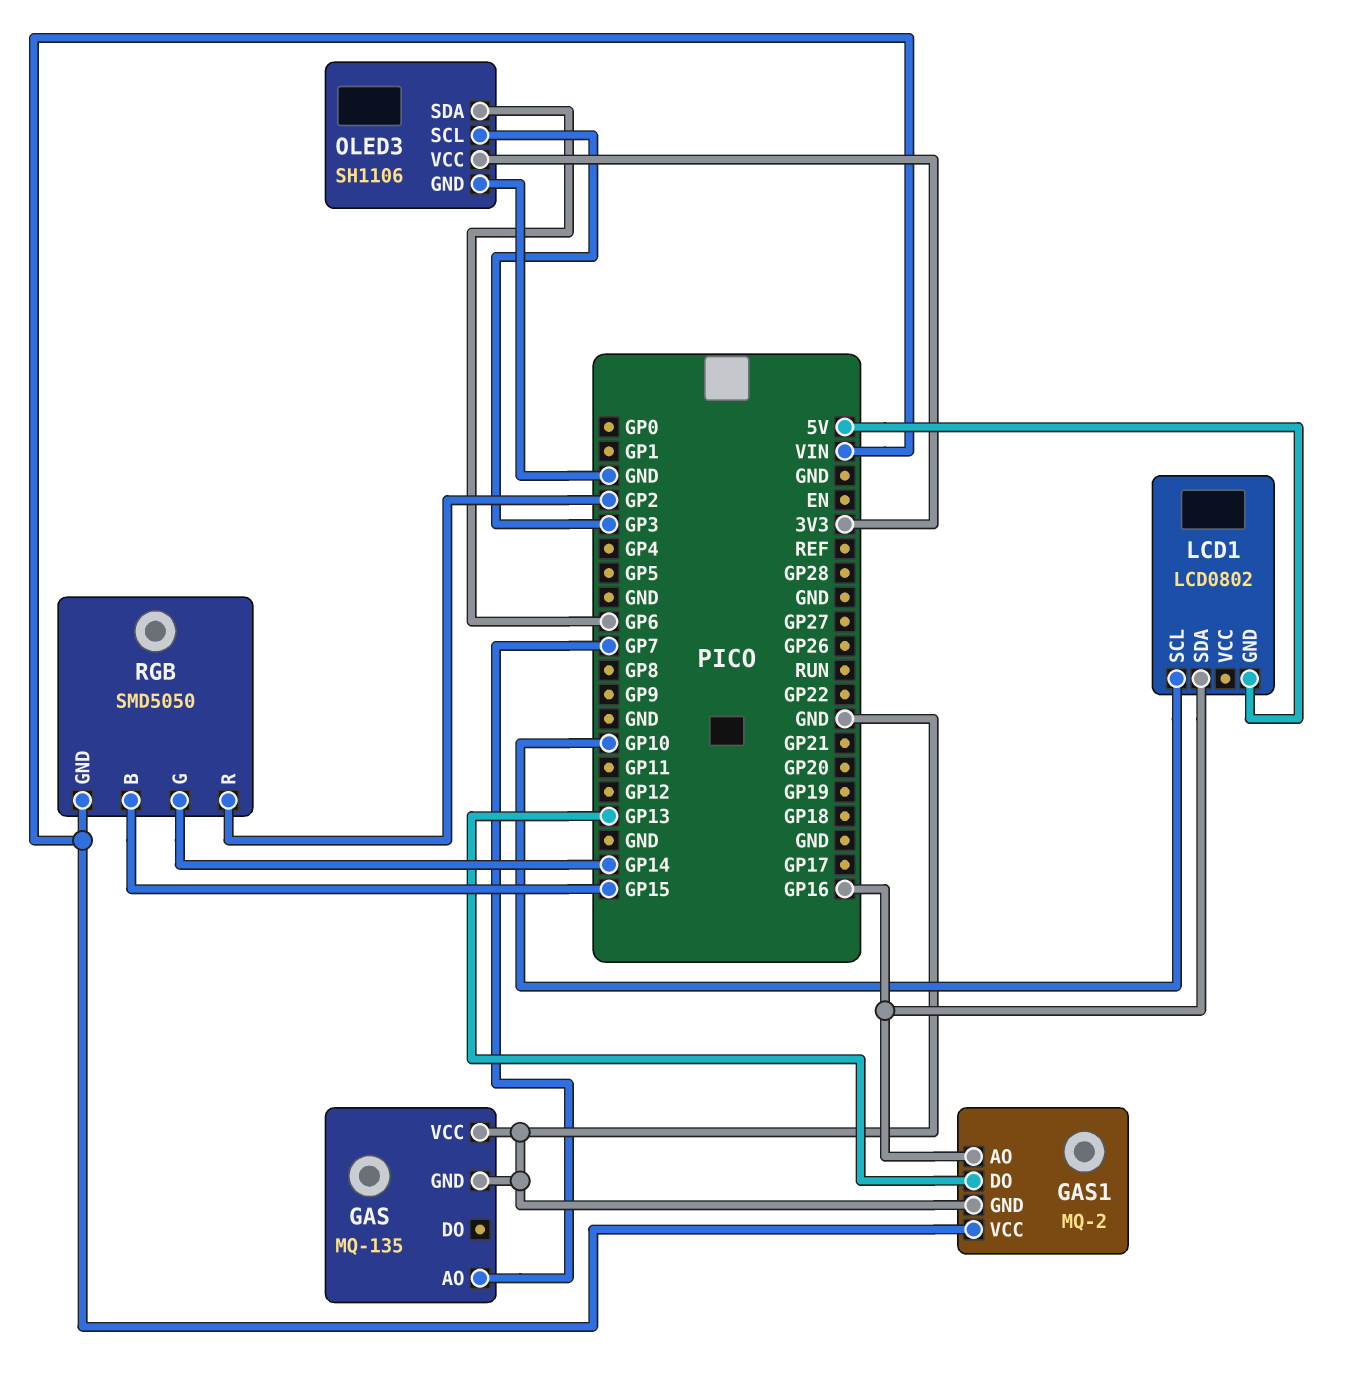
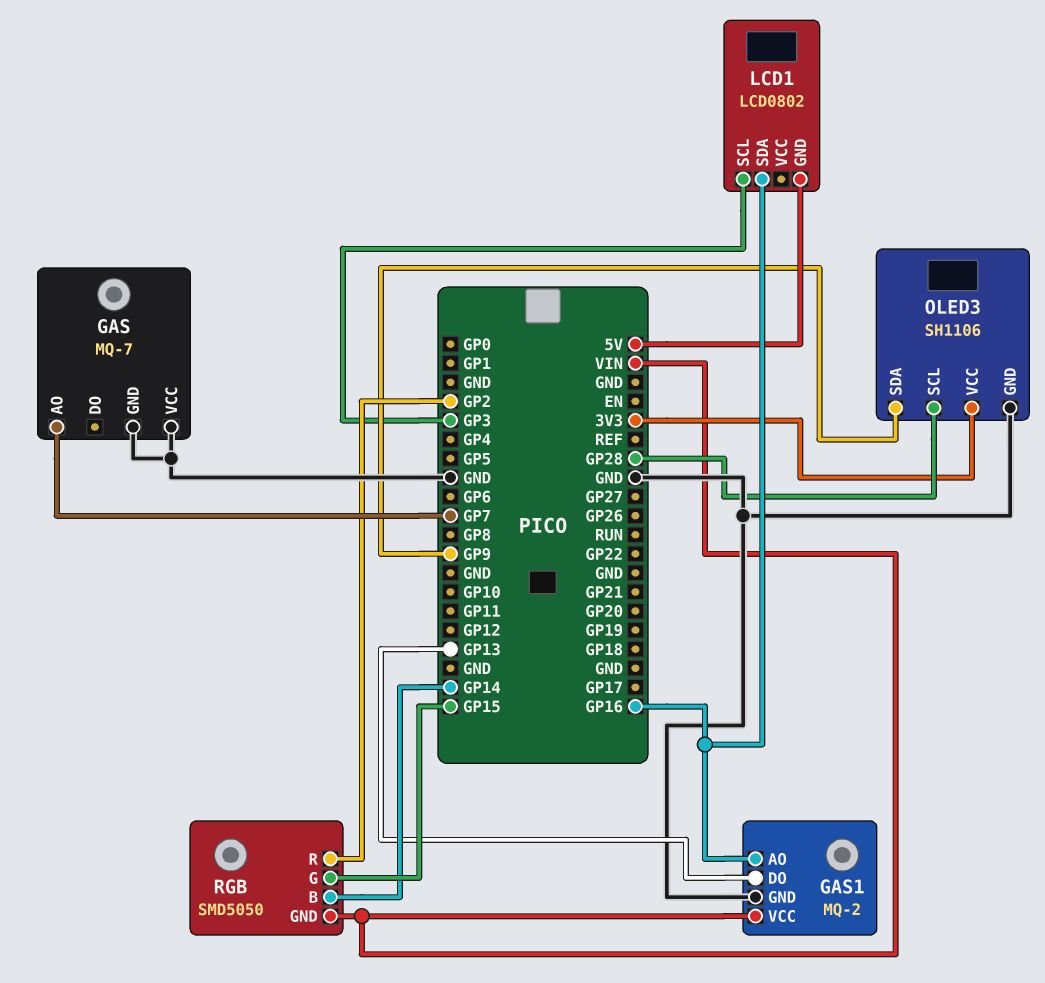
GAS: MQ-135 -> MQ-7
LCD1 pin SCL: GP10 -> GP3
OLED3 pin SCL: GP3 -> GP28
OLED3 pin SDA: GP6 -> GP9
RGB pin B: GP15 -> GP14
RGB pin G: GP14 -> GP15

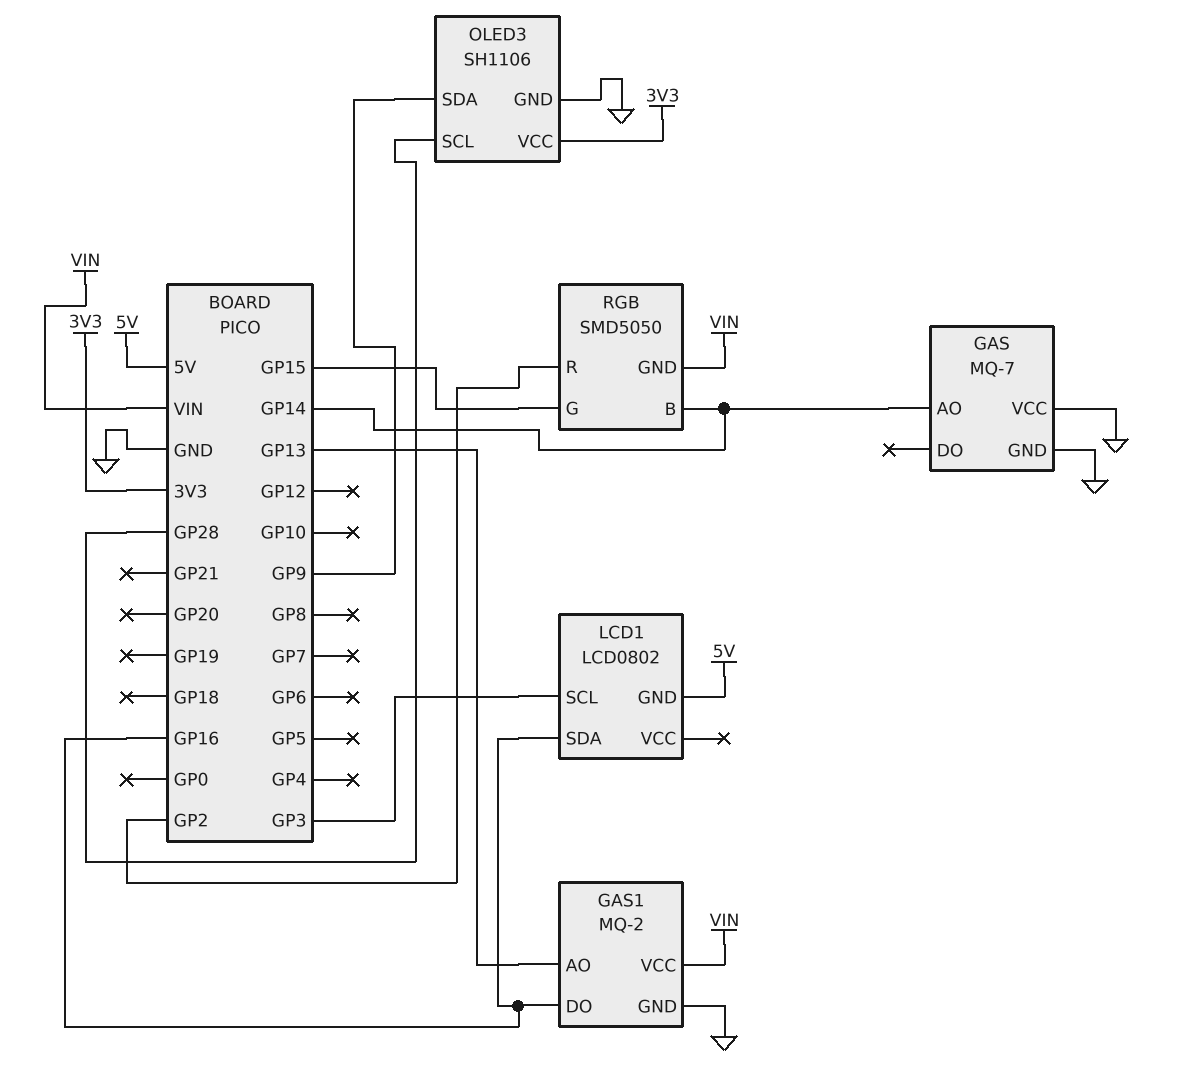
GAS pin AO: GP7 -> GP14
GAS1 pin AO: GP16 -> GP13
GAS1 pin DO: GP13 -> GP16

